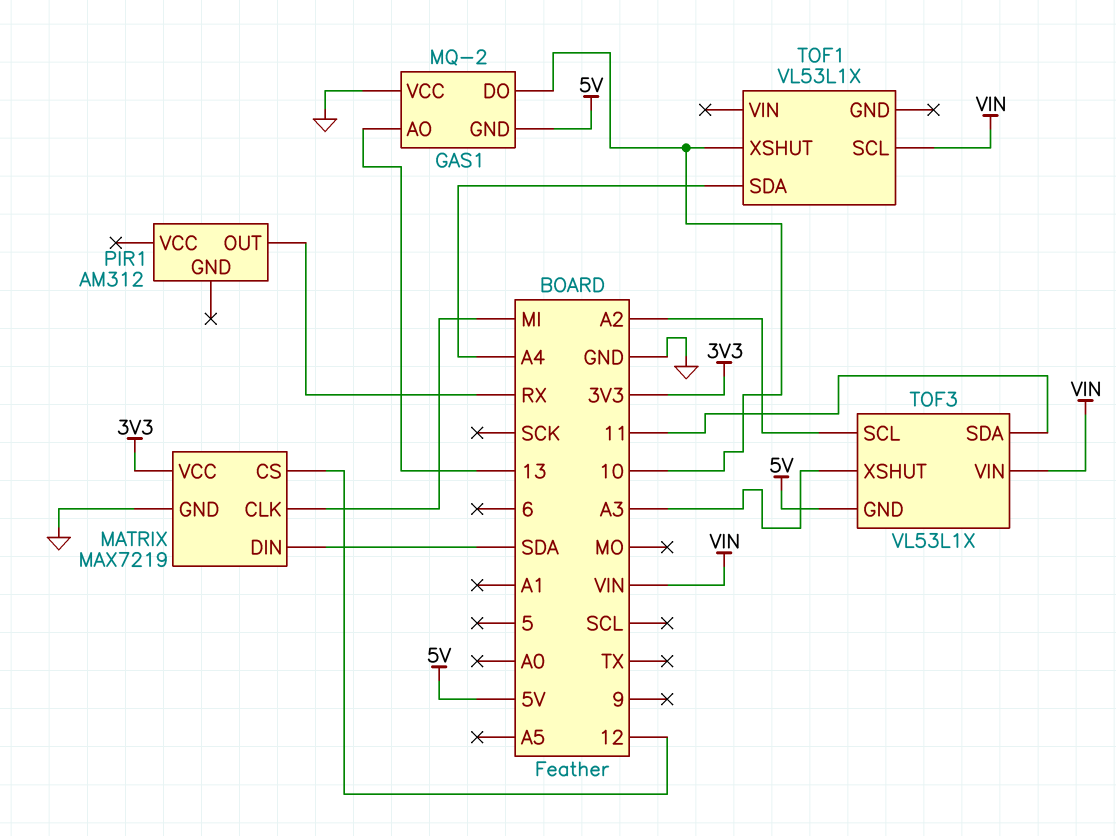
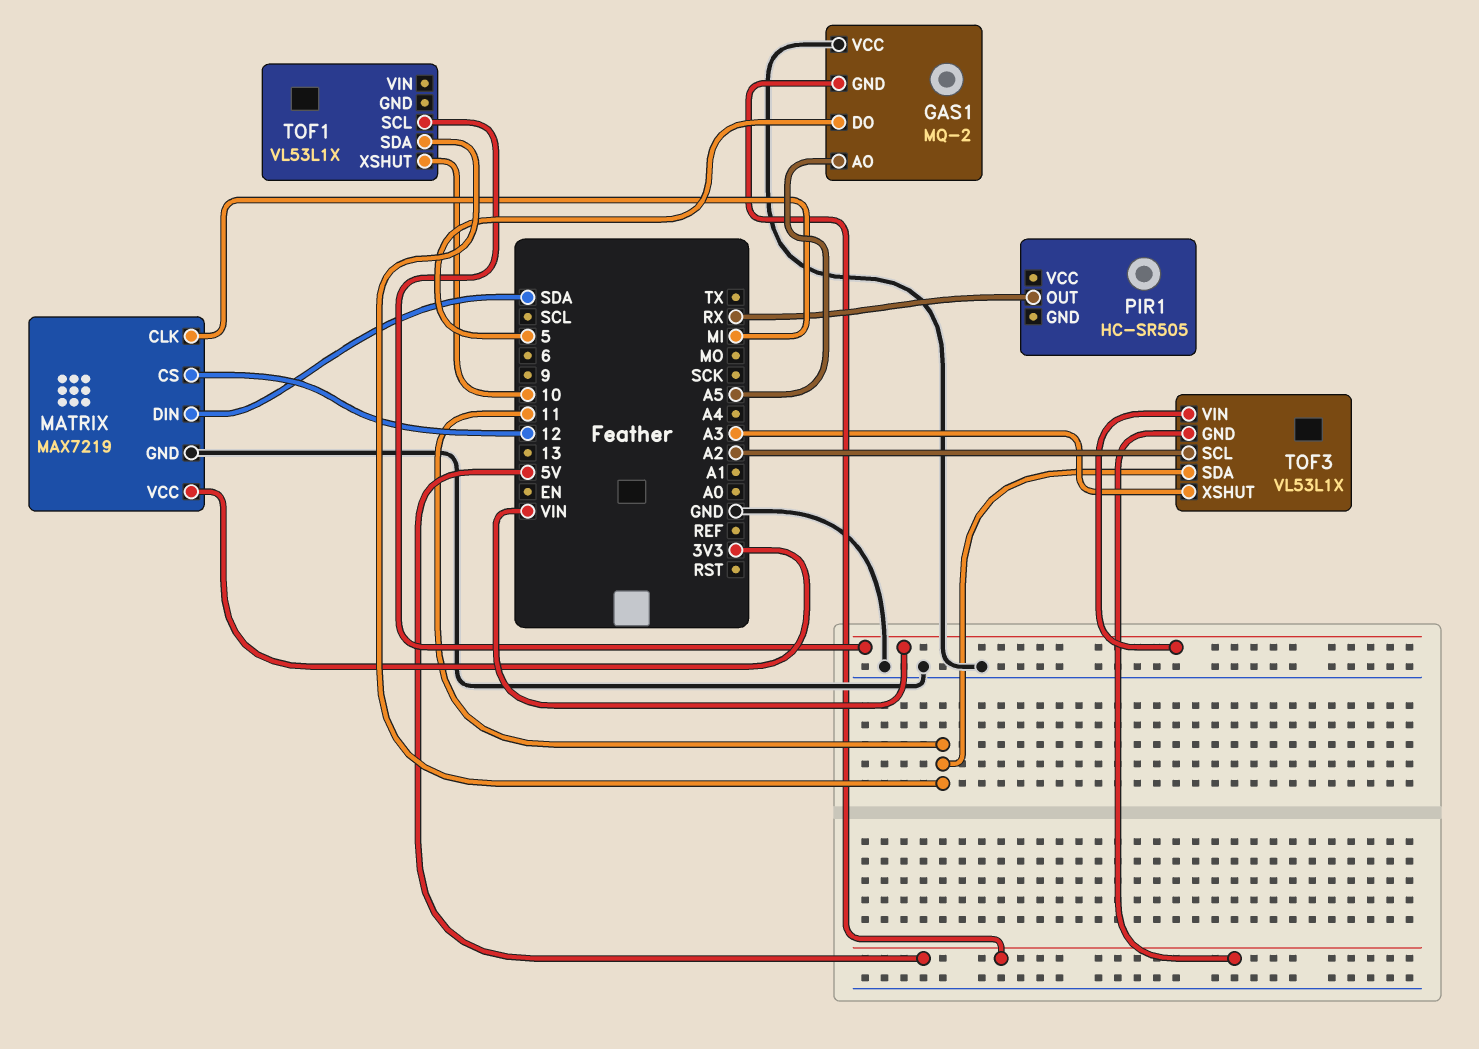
GAS1 pin AO: 13 -> A5
GAS1 pin DO: 10 -> 5
PIR1: AM312 -> HC-SR505
TOF1 pin SDA: A4 -> 11

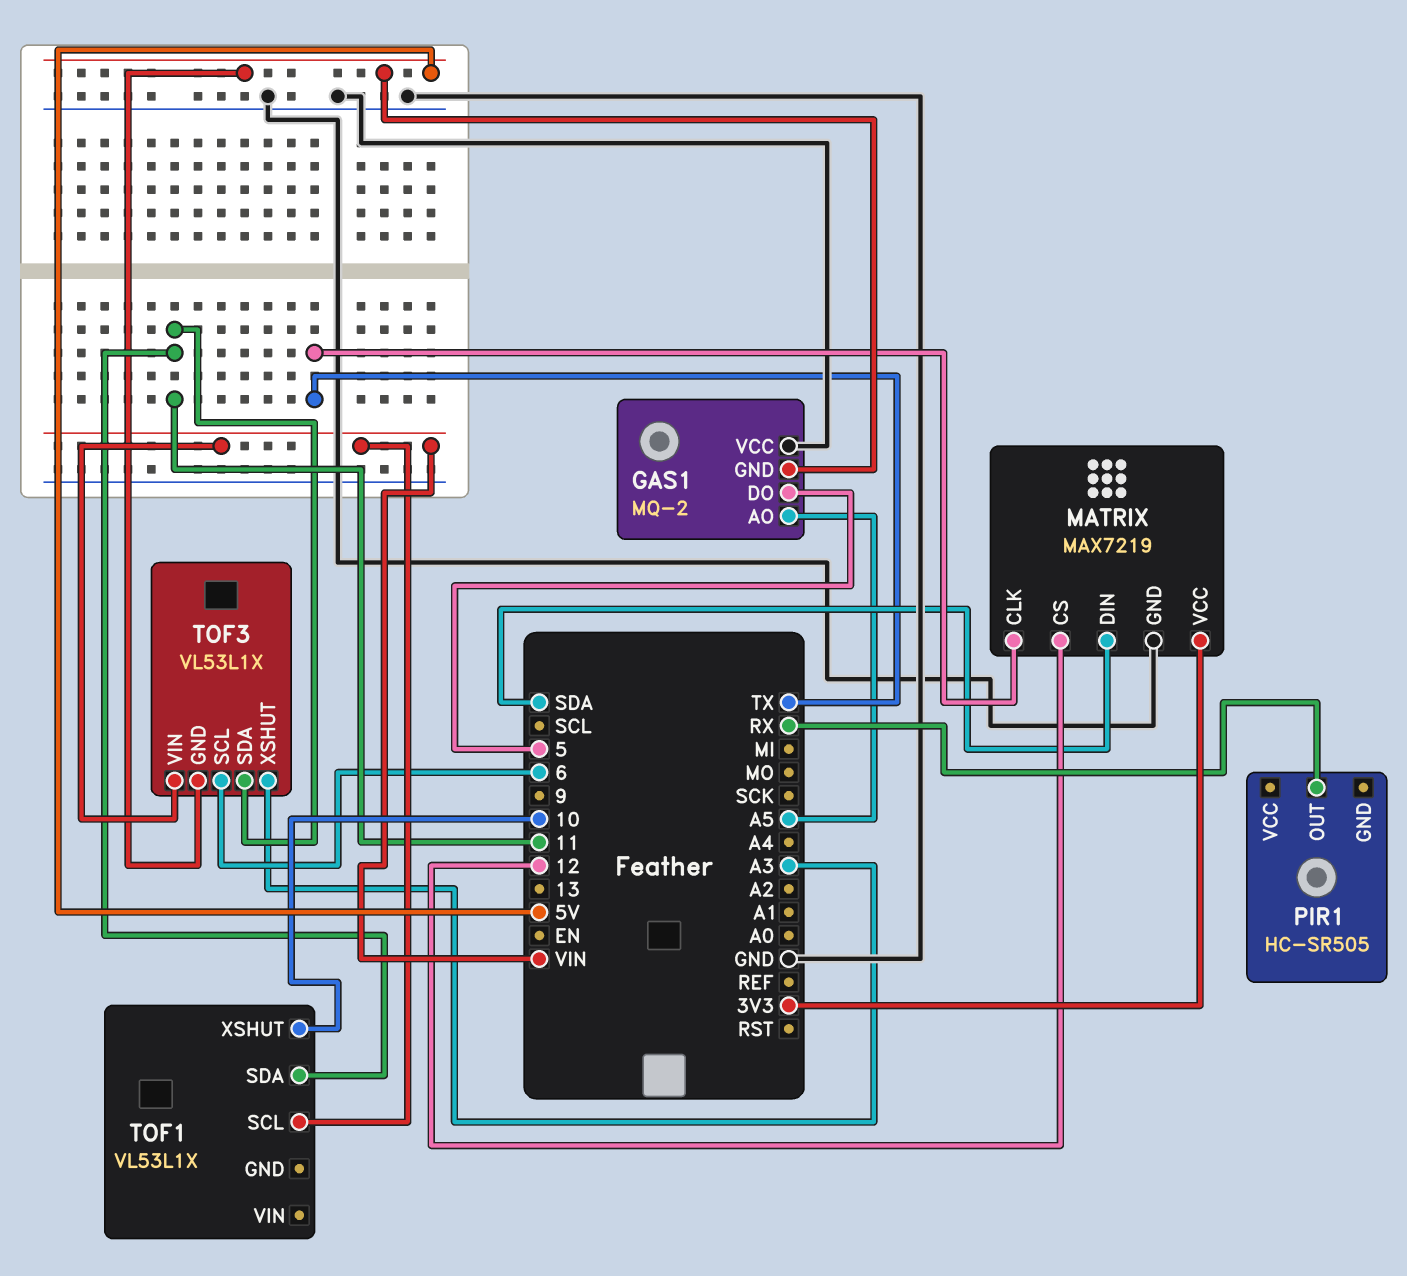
MATRIX pin CLK: MI -> TX
TOF3 pin SCL: A2 -> 6

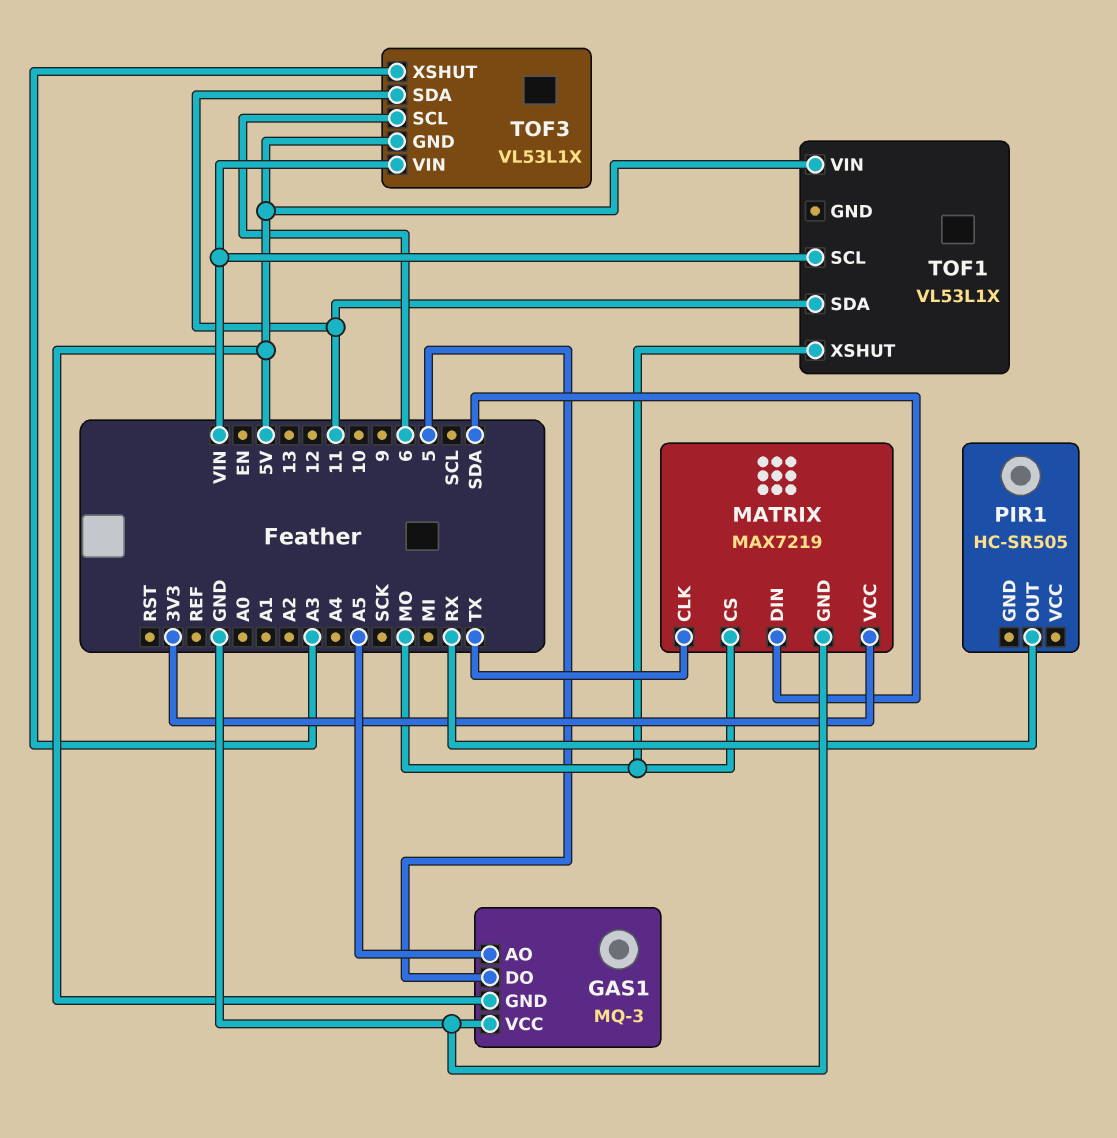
GAS1: MQ-2 -> MQ-3
MATRIX pin CS: 12 -> MO
TOF1 pin VIN: none -> 5V
TOF1 pin XSHUT: 10 -> MO

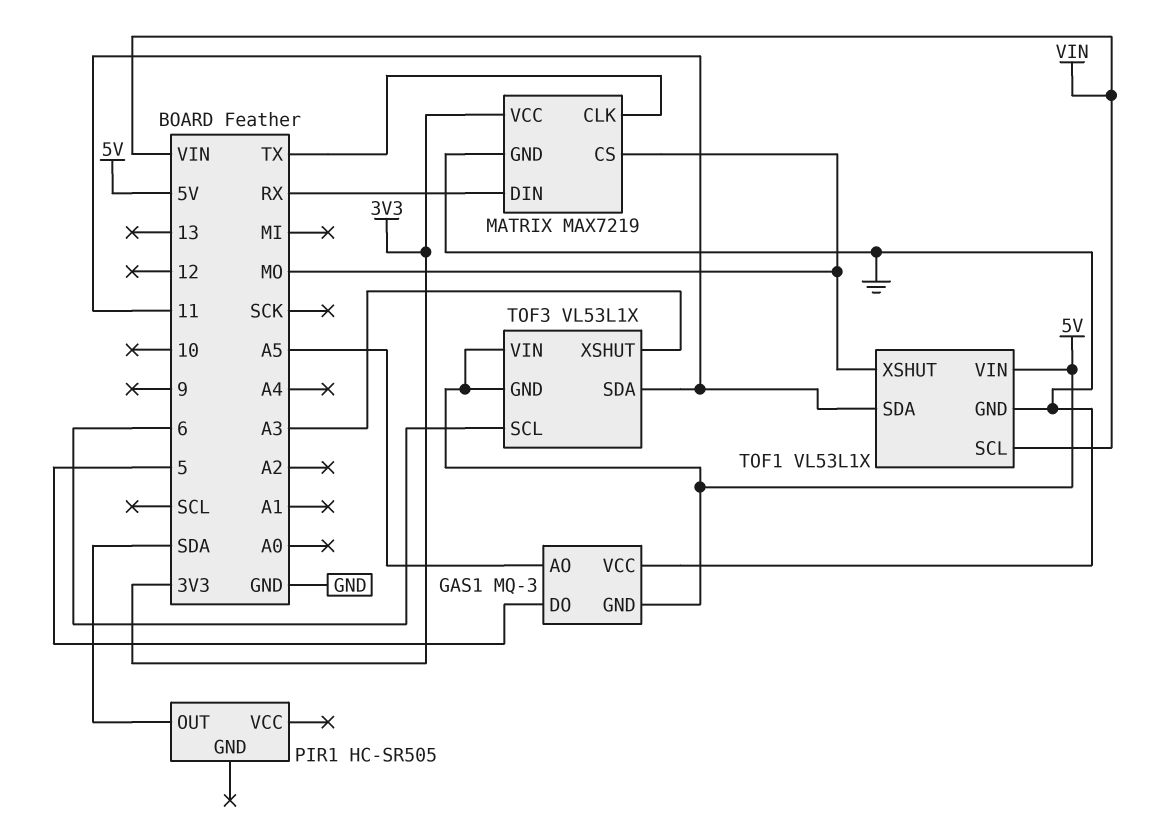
MATRIX pin DIN: SDA -> RX
PIR1 pin OUT: RX -> SDA
TOF1 pin GND: none -> GND
TOF3 pin VIN: VIN -> 5V

